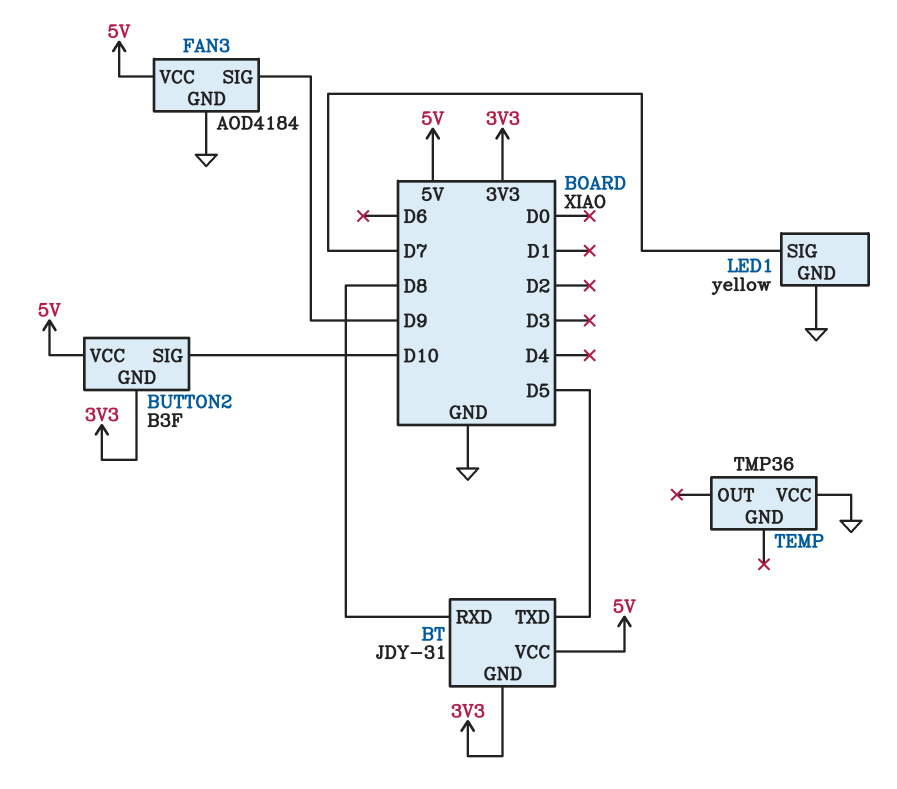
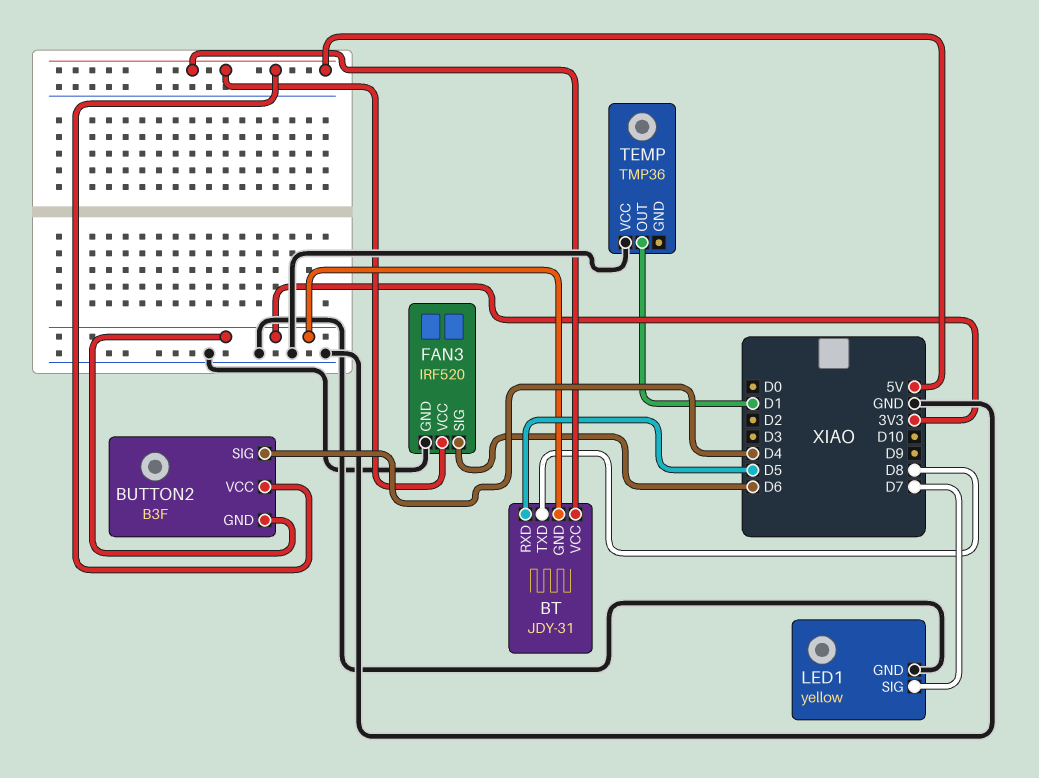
BT pin RXD: D8 -> D5
BT pin TXD: D5 -> D8
BUTTON2 pin SIG: D10 -> D4
FAN3: AOD4184 -> IRF520
FAN3 pin SIG: D9 -> D6
TEMP pin OUT: none -> D1

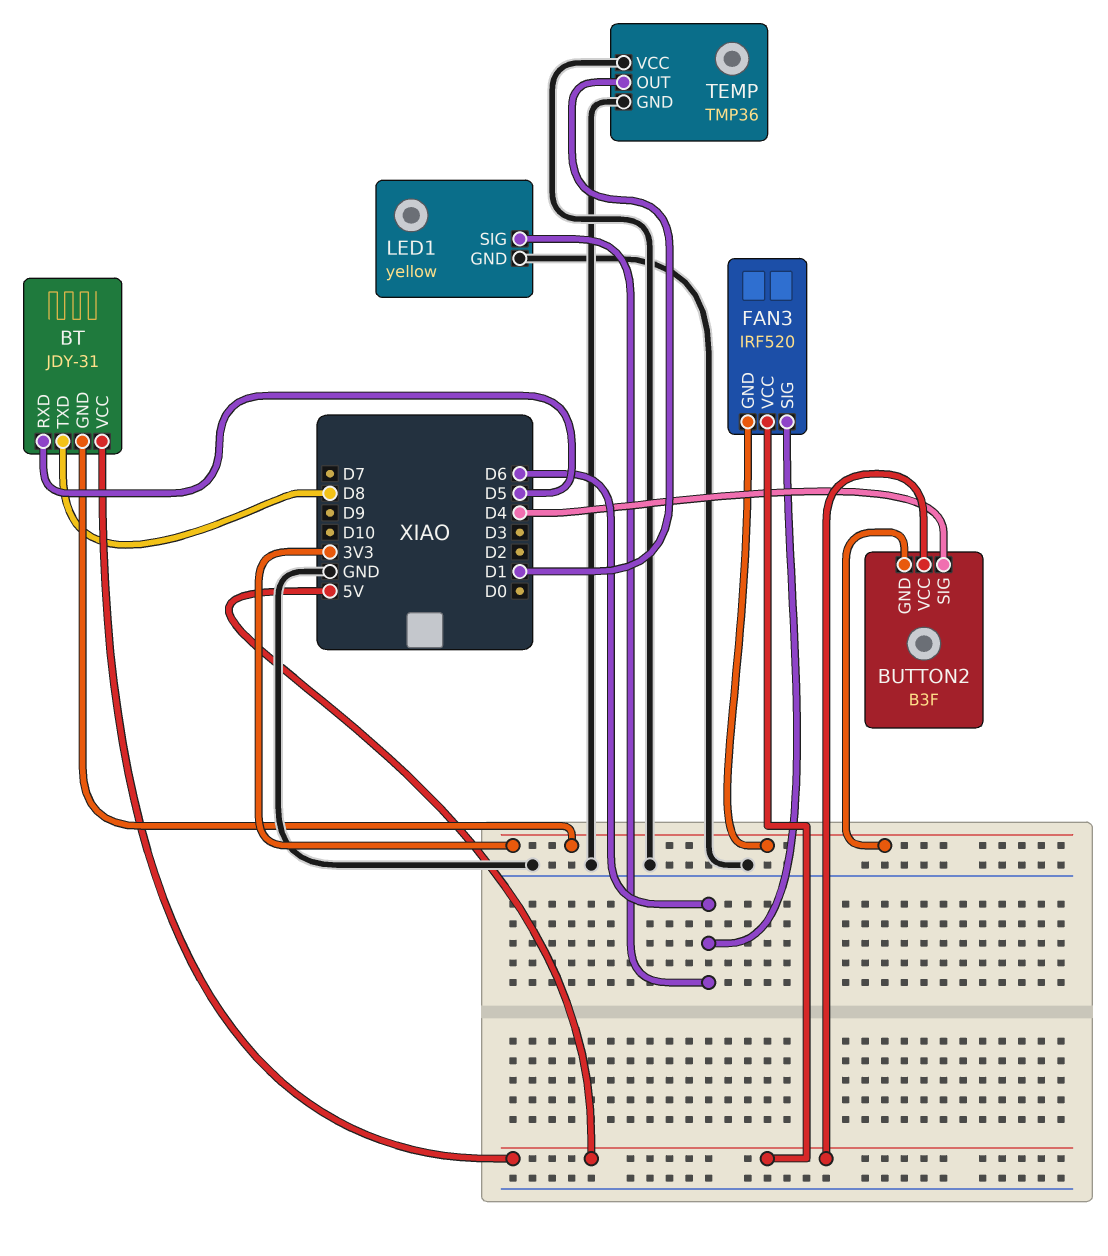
FAN3 pin GND: GND -> 3V3
LED1 pin SIG: D7 -> D6
TEMP pin GND: none -> GND

